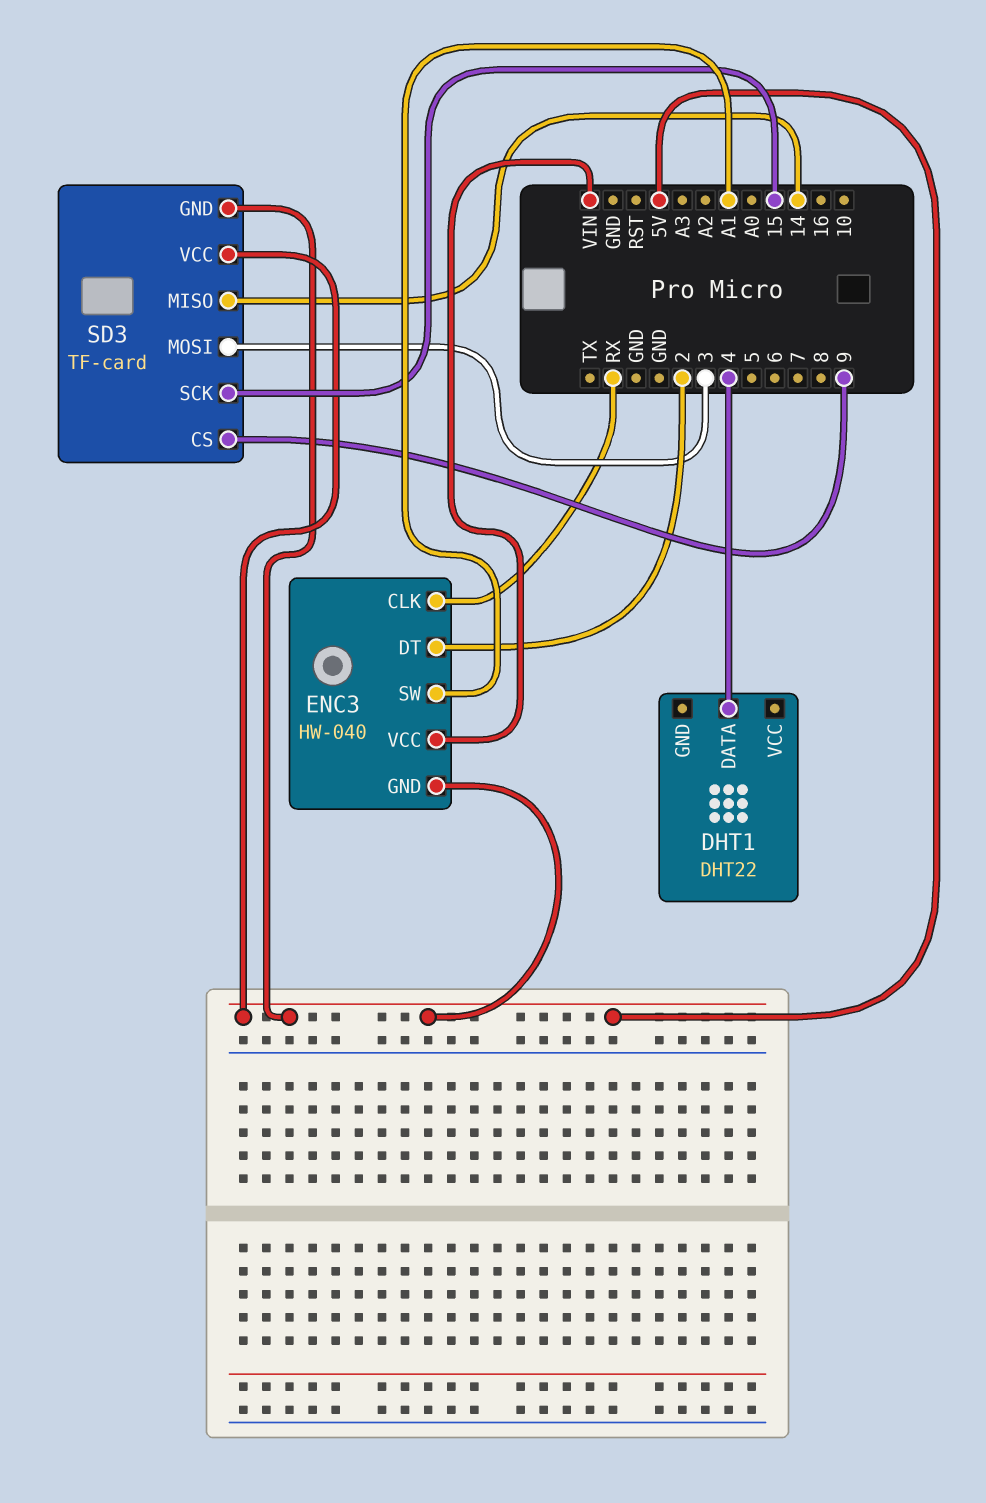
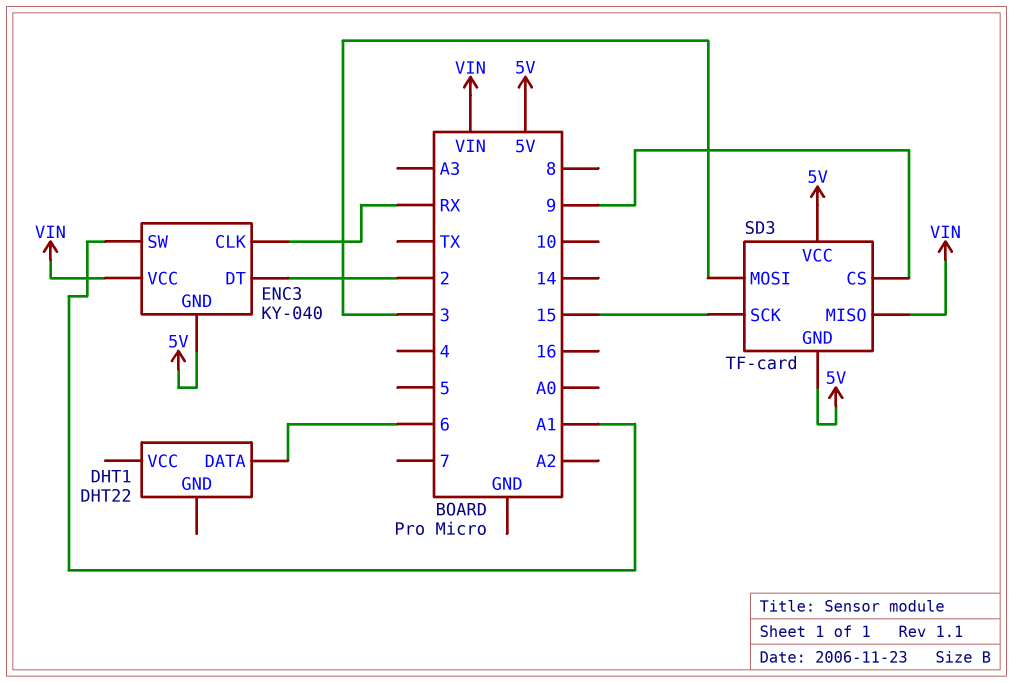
DHT1 pin DATA: 4 -> 6
ENC3: HW-040 -> KY-040
SD3 pin MISO: 14 -> VIN

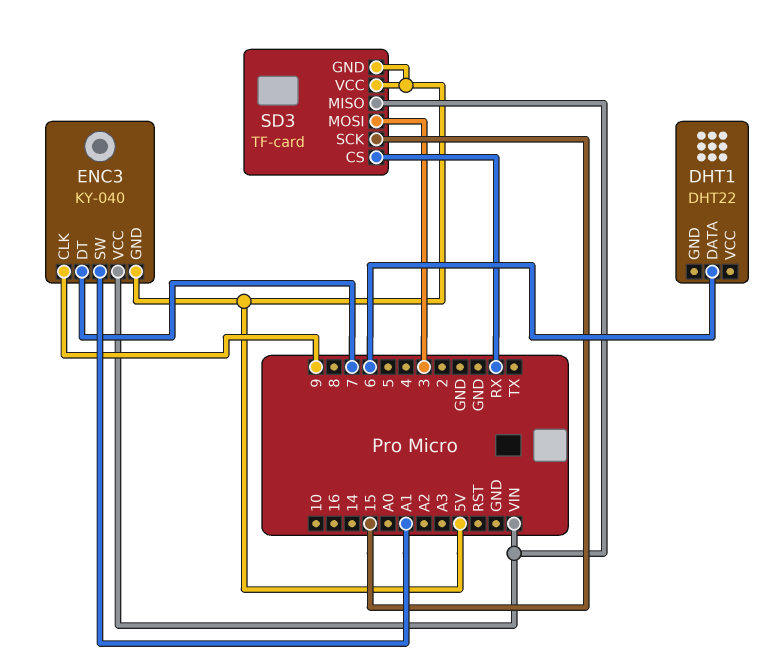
ENC3 pin CLK: RX -> 9
ENC3 pin DT: 2 -> 7
SD3 pin CS: 9 -> RX

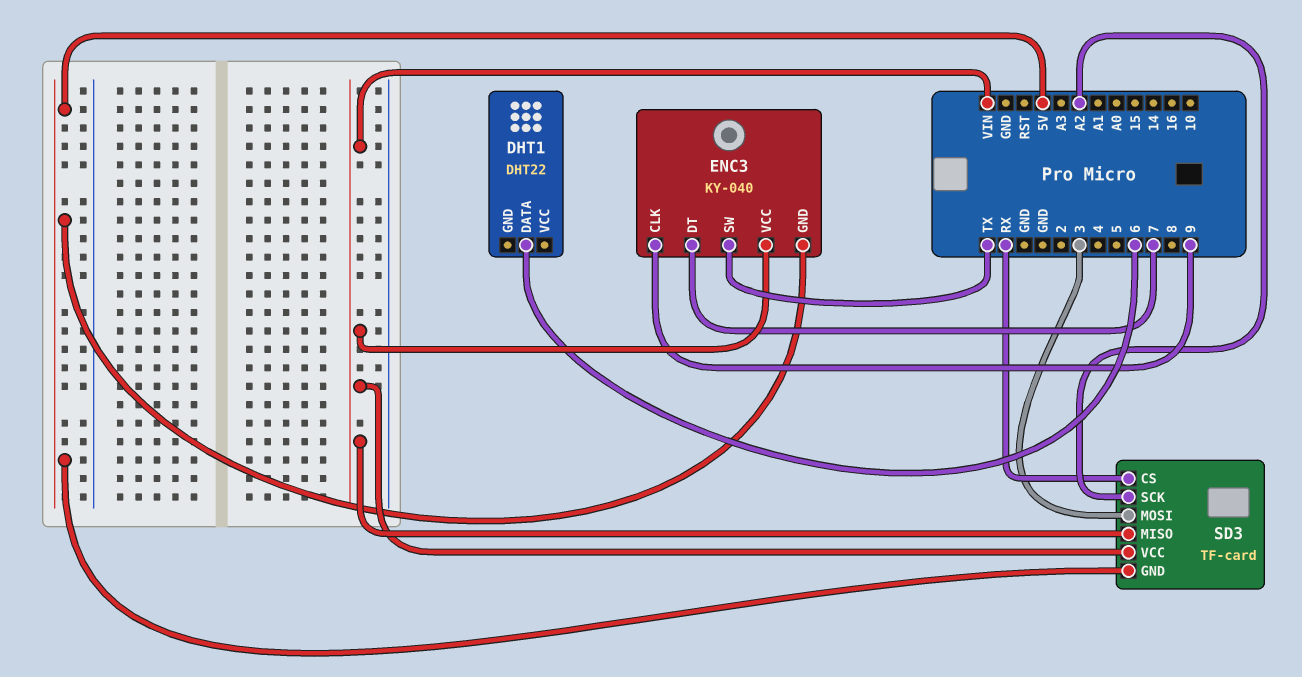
ENC3 pin SW: A1 -> TX
SD3 pin SCK: 15 -> A2
SD3 pin VCC: 5V -> VIN

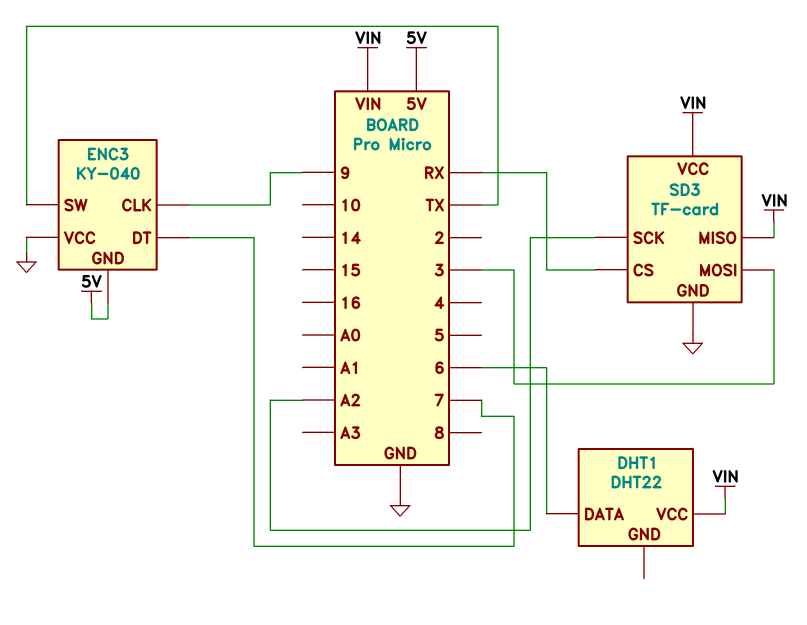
DHT1 pin VCC: none -> VIN
ENC3 pin VCC: VIN -> GND
SD3 pin GND: 5V -> GND

